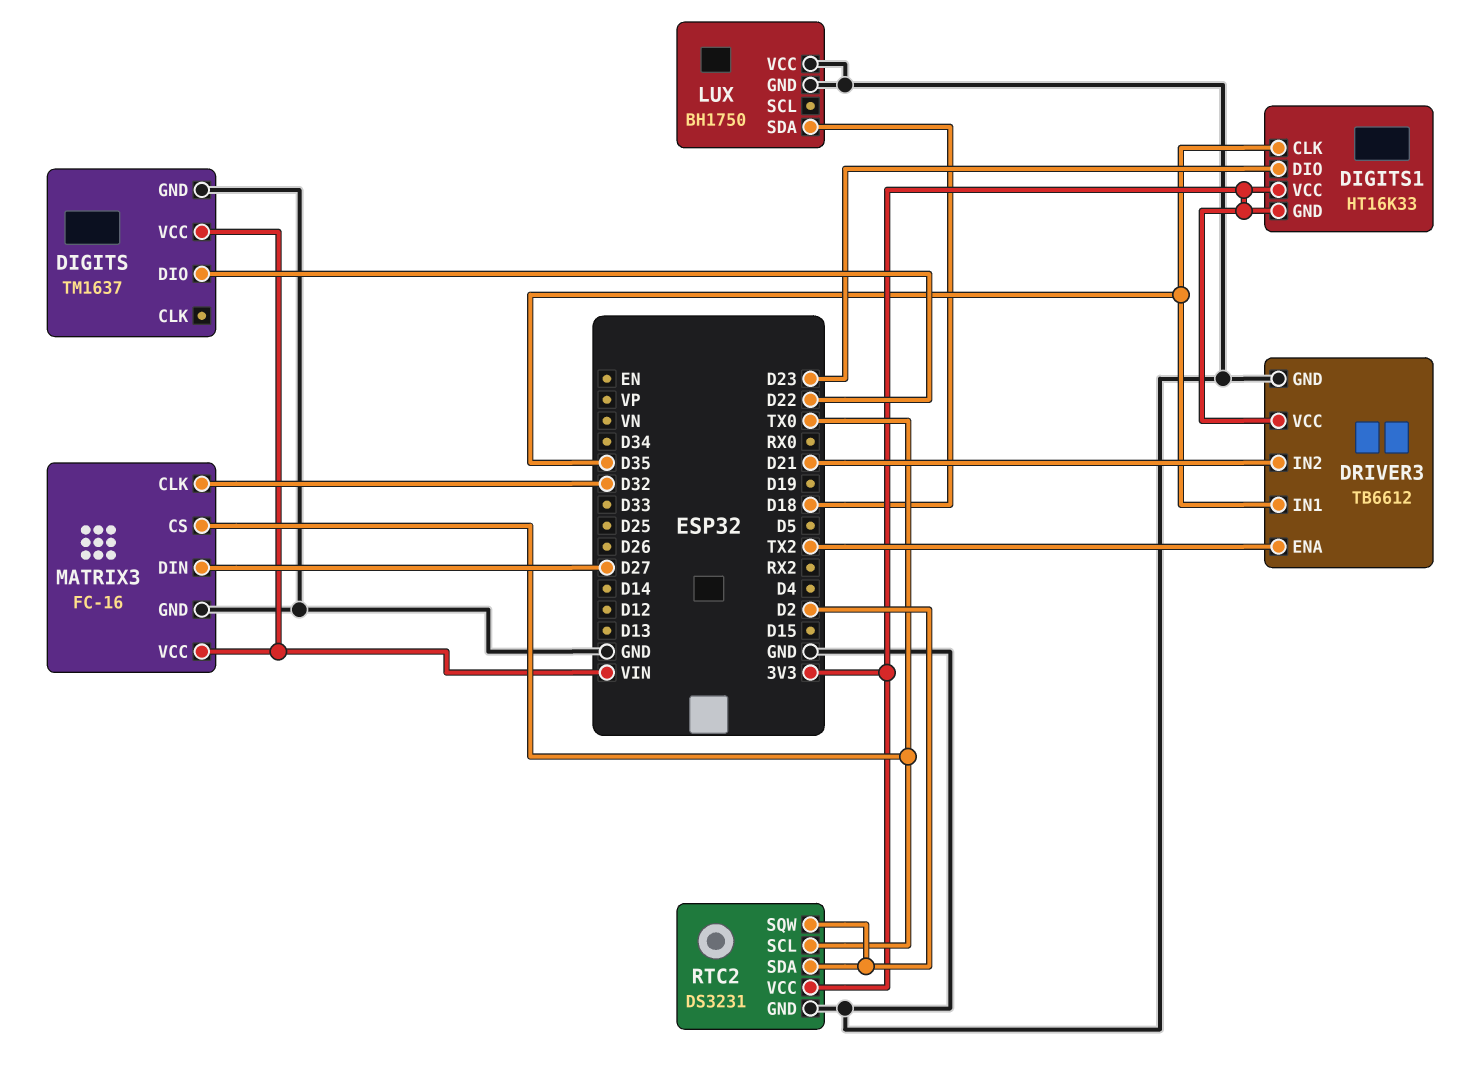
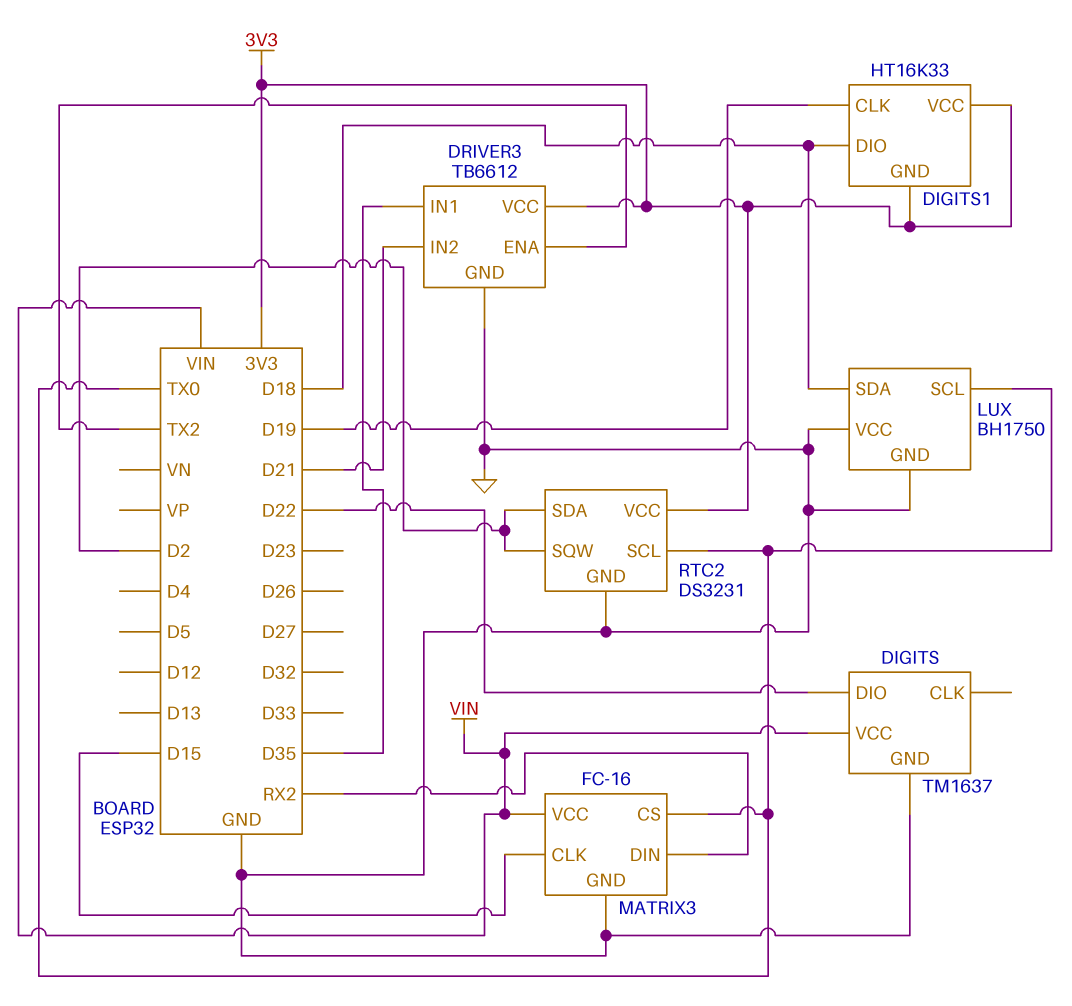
DIGITS1 pin CLK: D35 -> D19
DIGITS1 pin DIO: D23 -> D18
LUX pin SCL: none -> TX0
MATRIX3 pin CLK: D32 -> D15
MATRIX3 pin DIN: D27 -> RX2

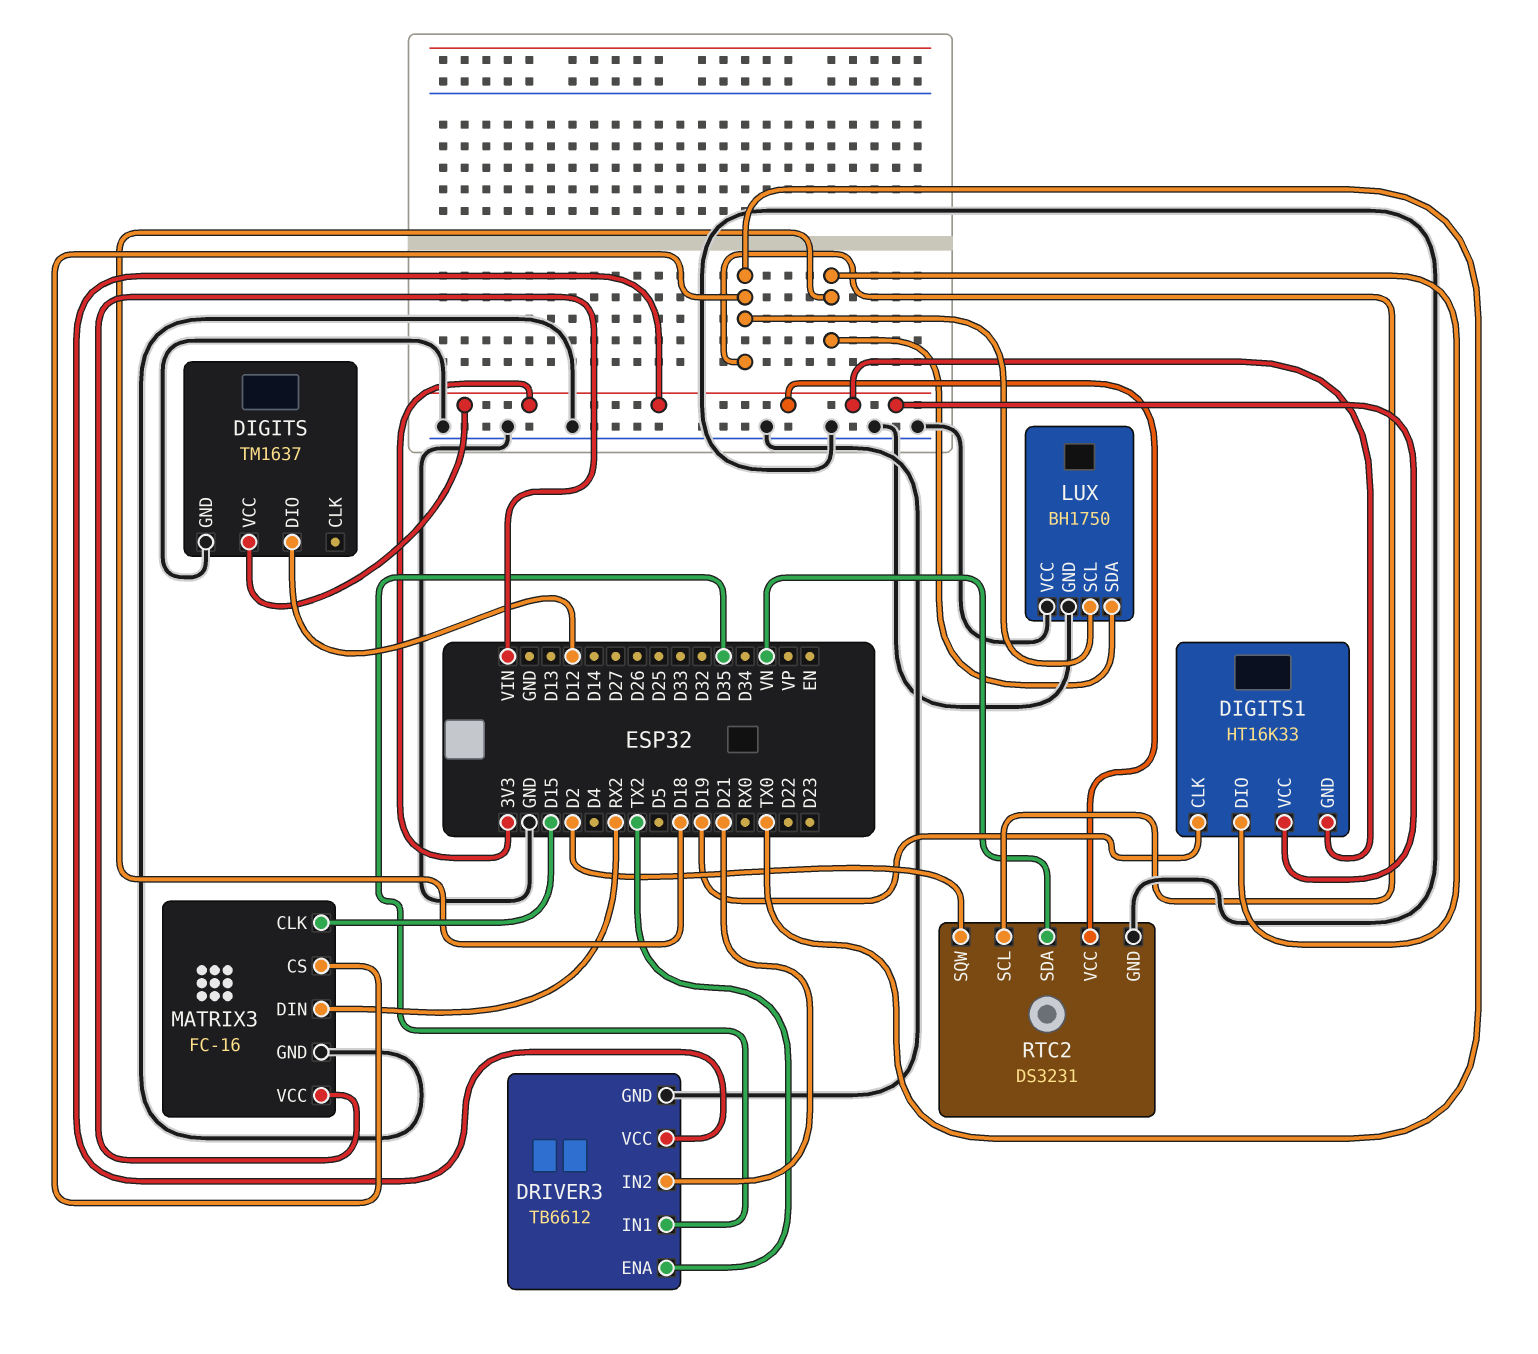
DIGITS pin DIO: D22 -> D12
DIGITS pin VCC: VIN -> 3V3
RTC2 pin SDA: D2 -> VN

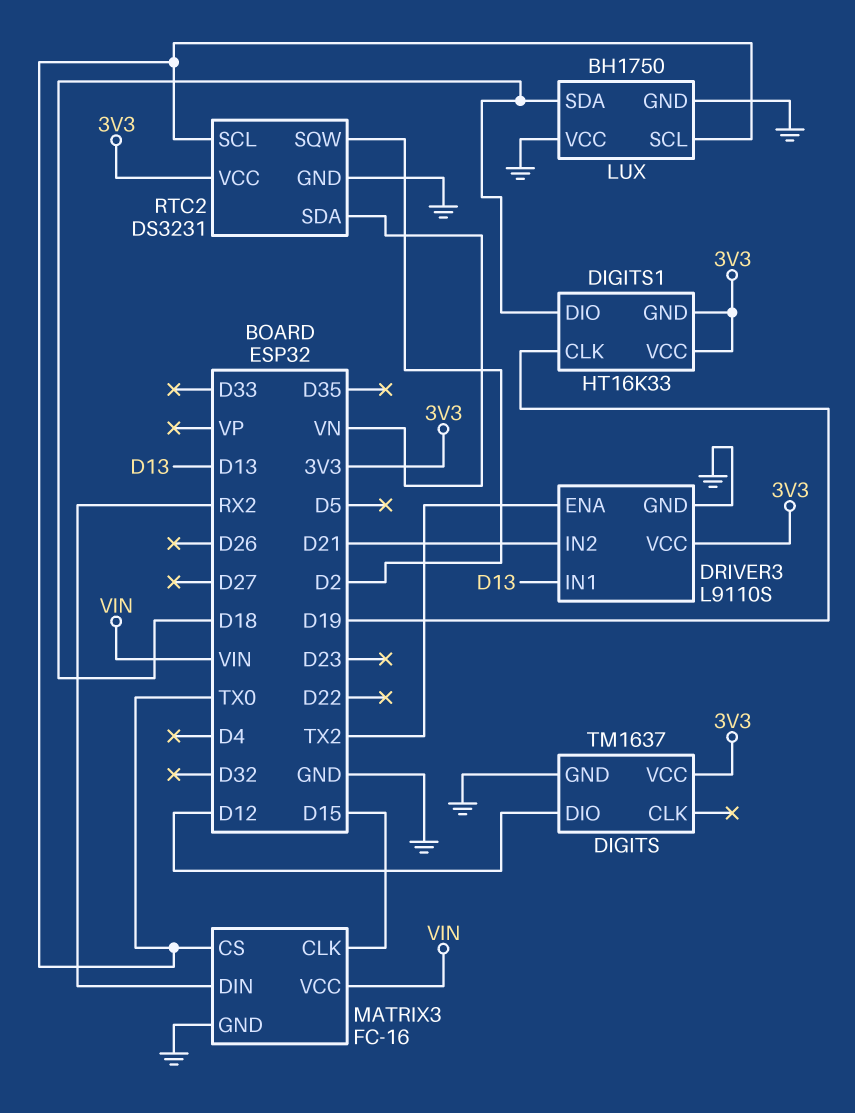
DRIVER3: TB6612 -> L9110S
DRIVER3 pin IN1: D35 -> D13

